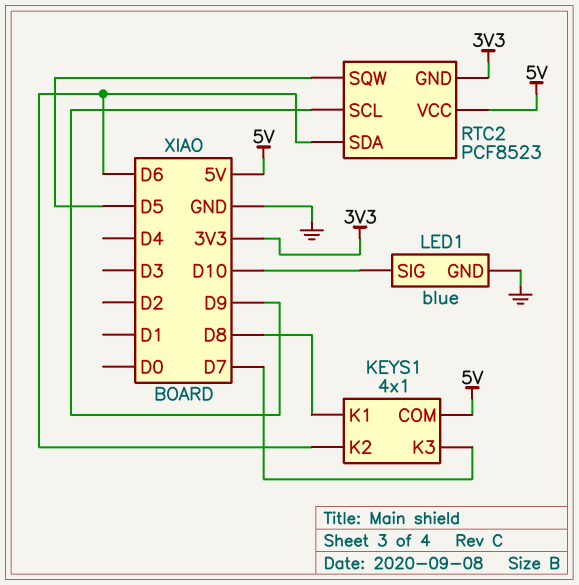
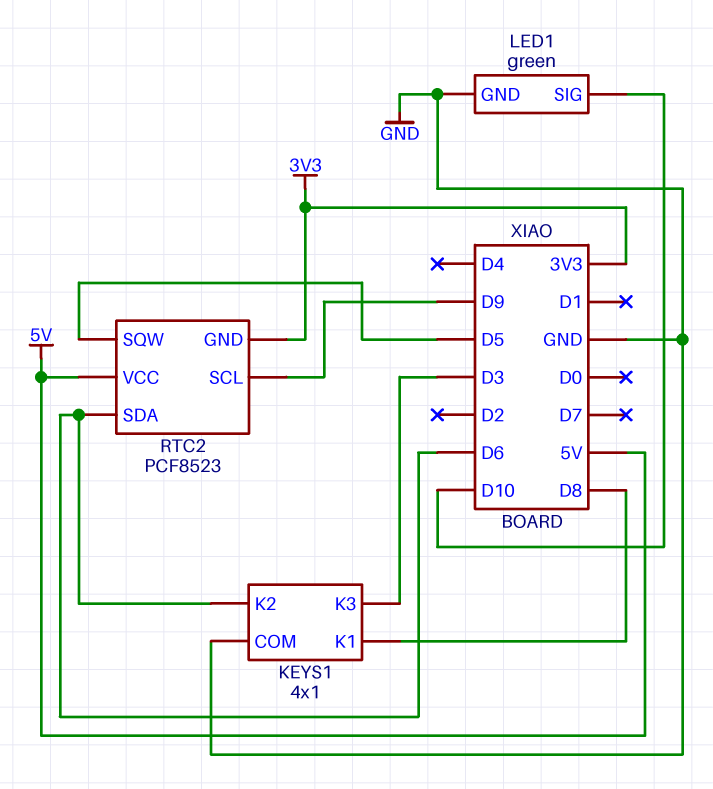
KEYS1 pin COM: 5V -> GND
KEYS1 pin K3: D7 -> D3
LED1: blue -> green

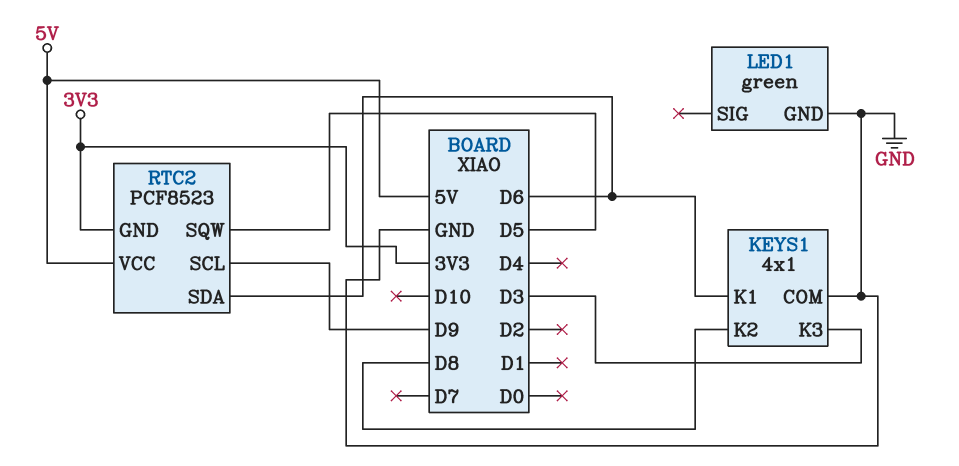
KEYS1 pin K1: D8 -> D6
KEYS1 pin K2: D6 -> D8
LED1 pin SIG: D10 -> none

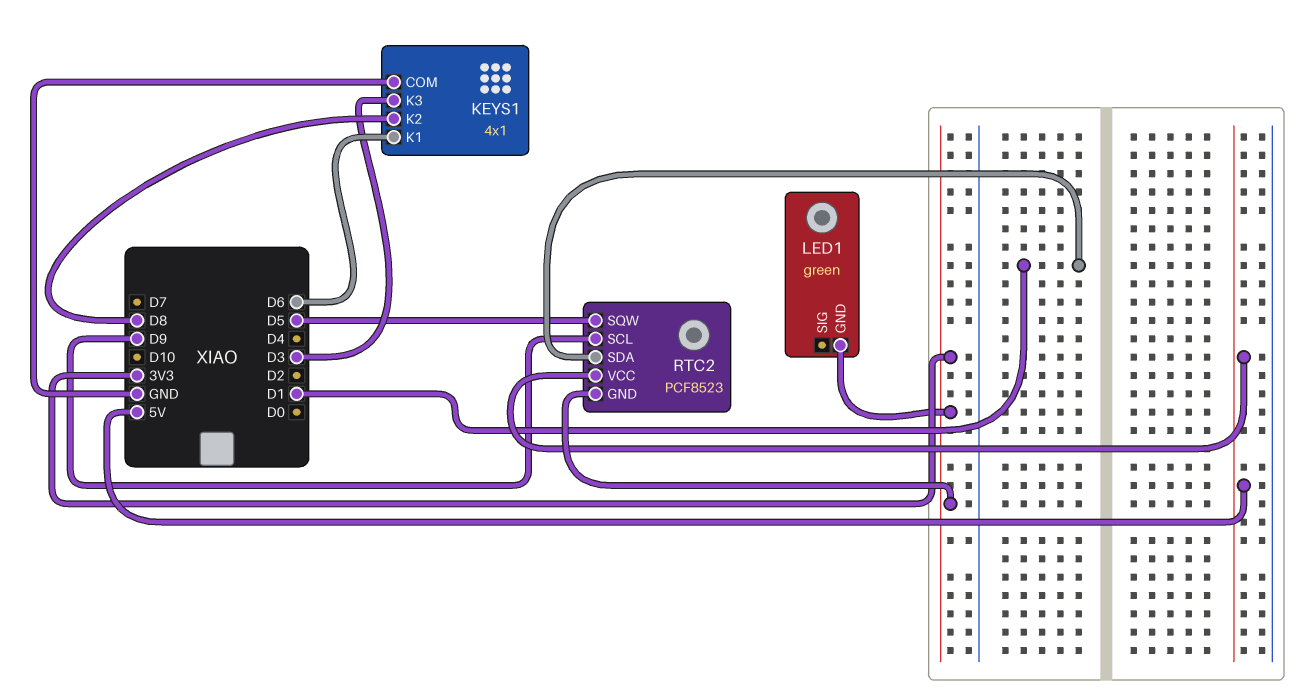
LED1 pin GND: GND -> 3V3
RTC2 pin SDA: D6 -> D1

